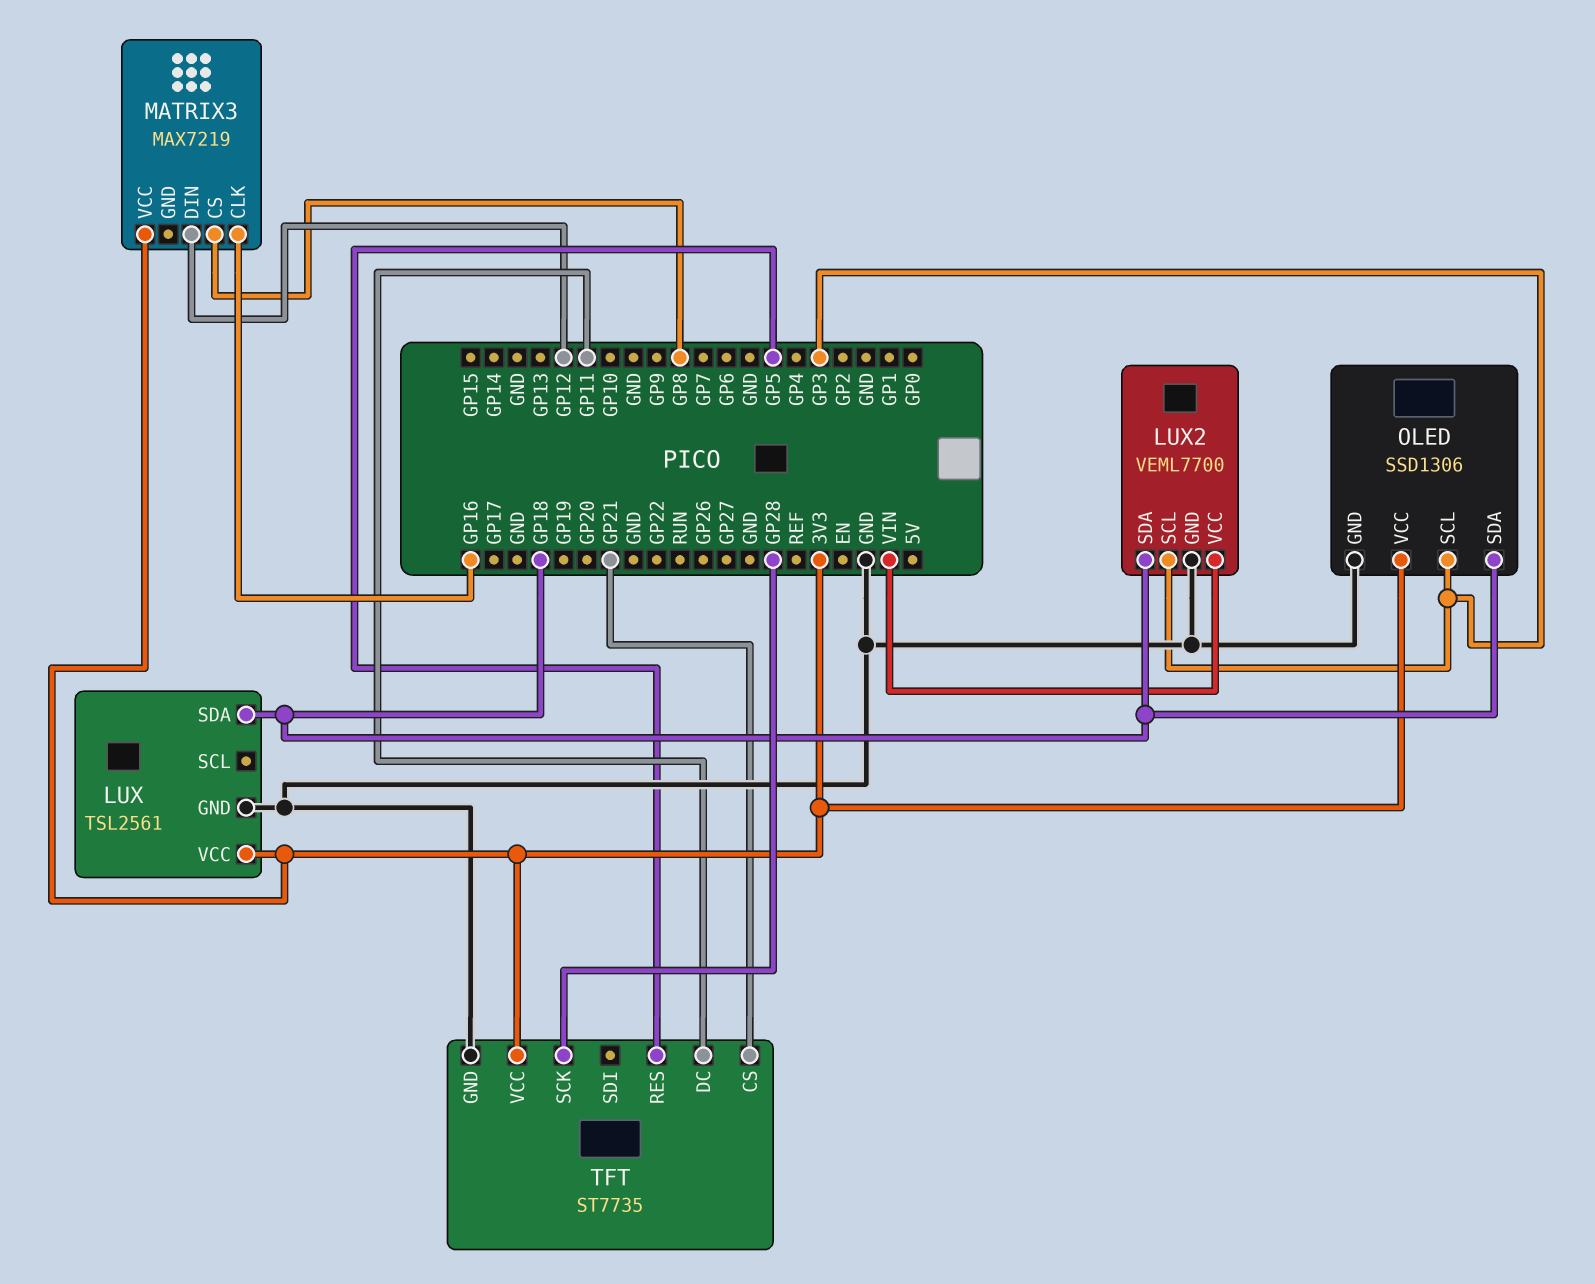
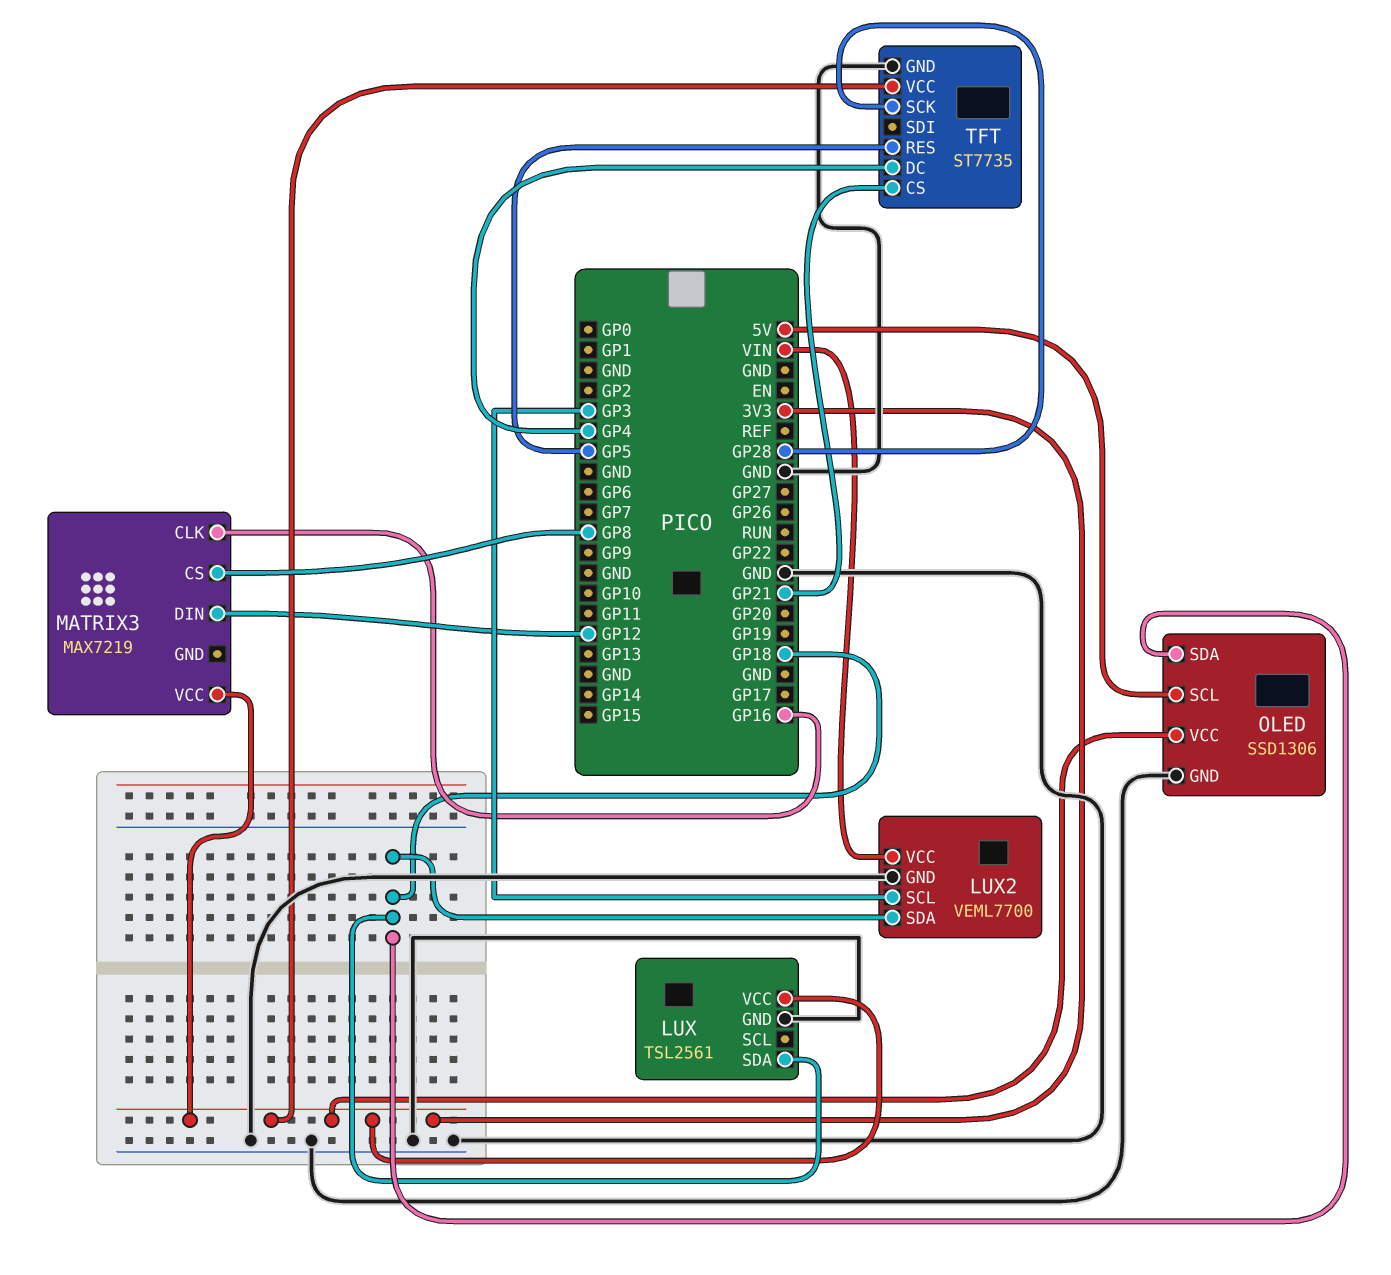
OLED pin SCL: GP3 -> 5V
TFT pin DC: GP11 -> GP4

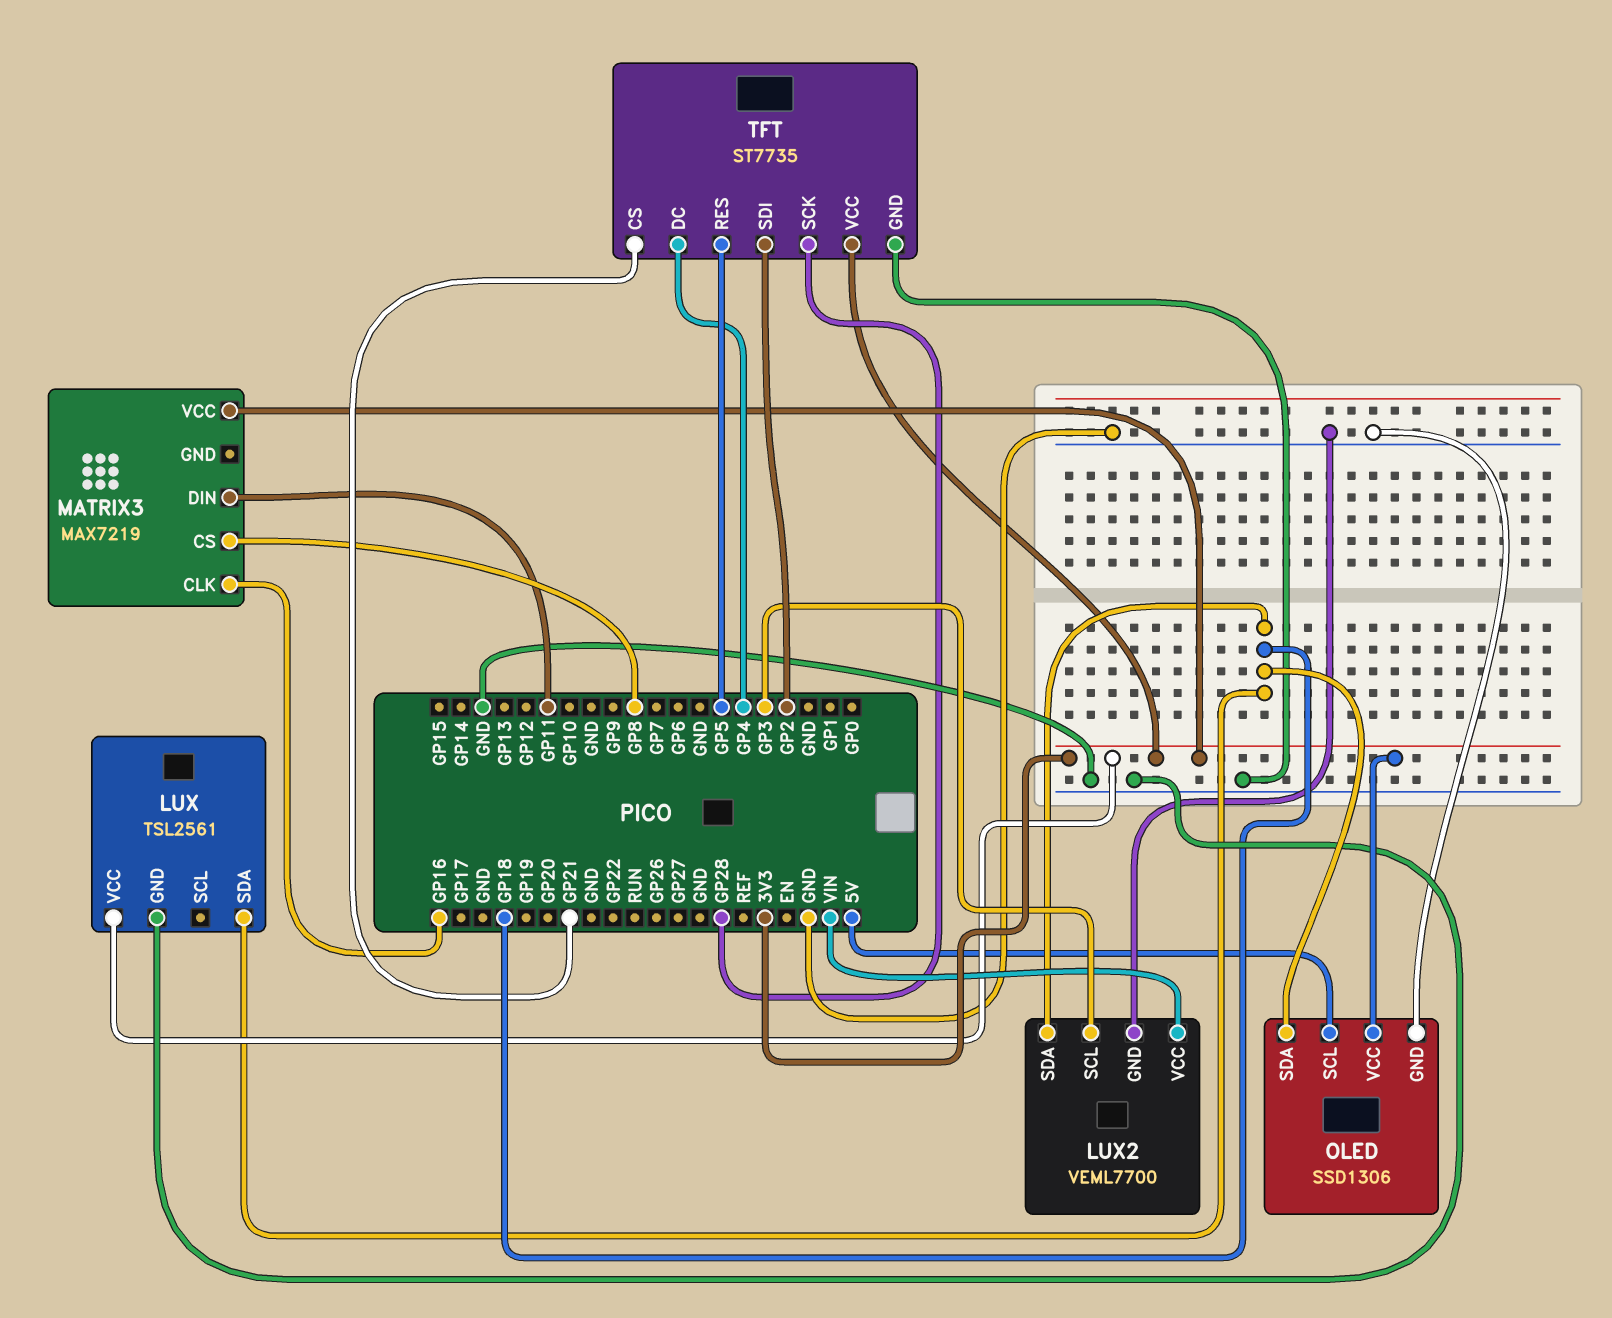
MATRIX3 pin DIN: GP12 -> GP11
TFT pin SDI: none -> GP2

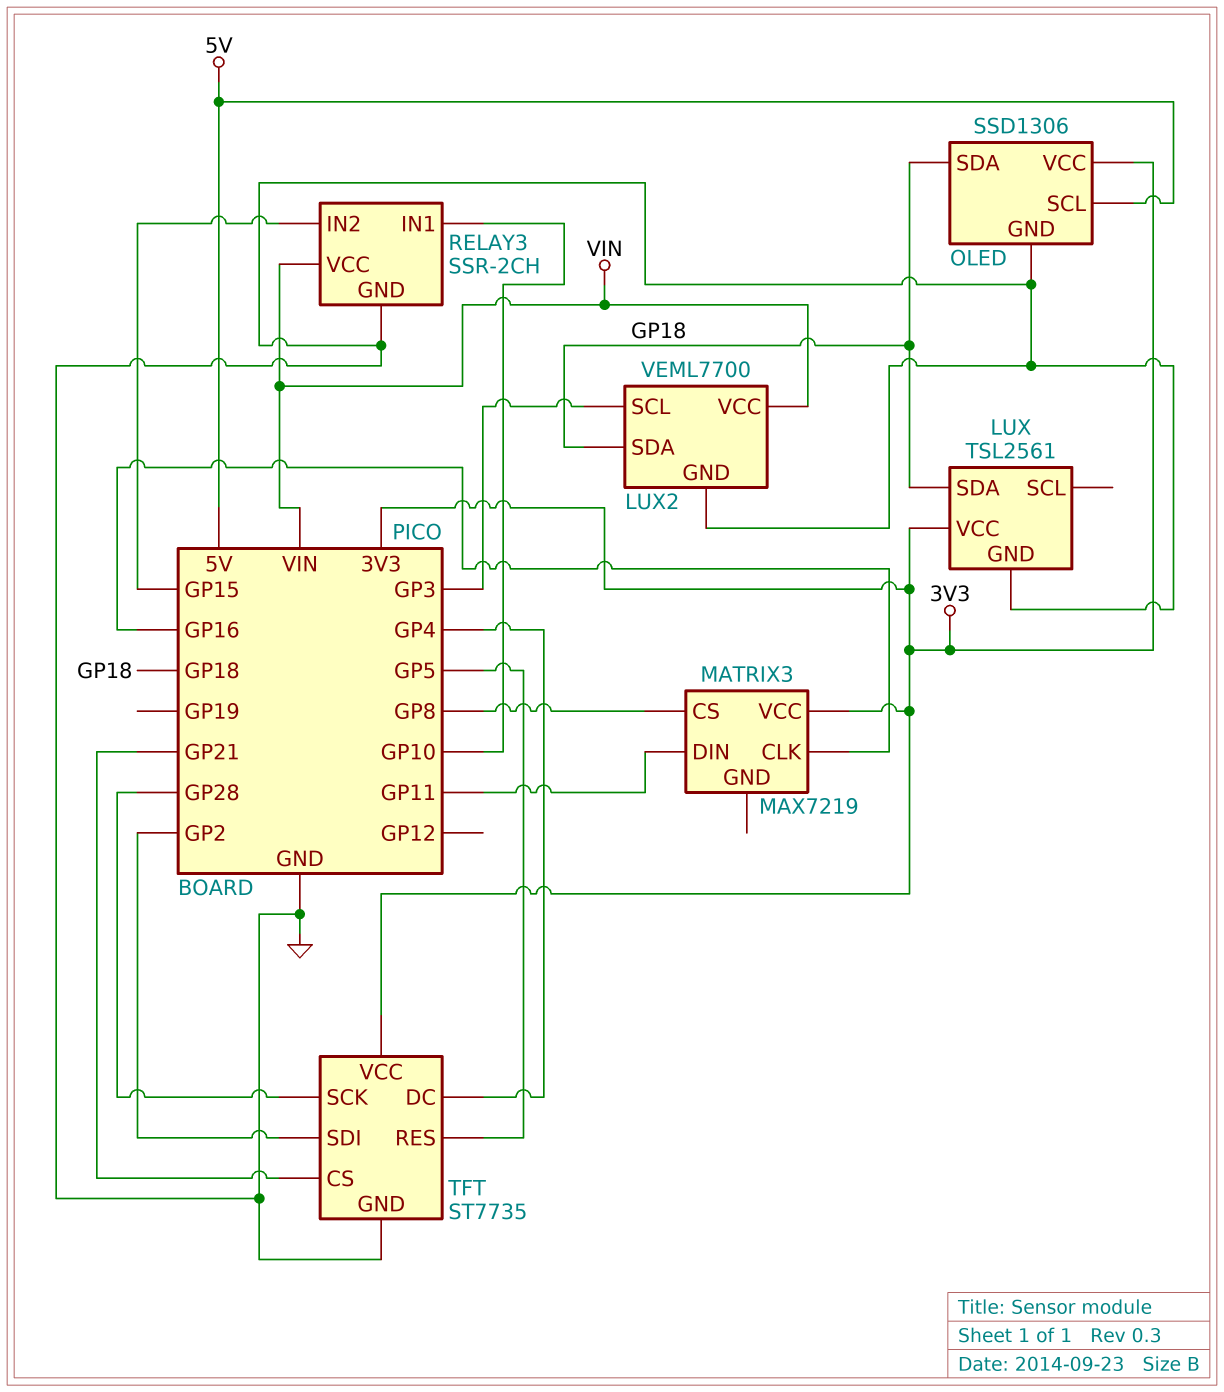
RELAY3: none -> SSR-2CH
RELAY3 pin GND: none -> GND
RELAY3 pin IN1: none -> GP10
RELAY3 pin IN2: none -> GP15
RELAY3 pin VCC: none -> VIN

